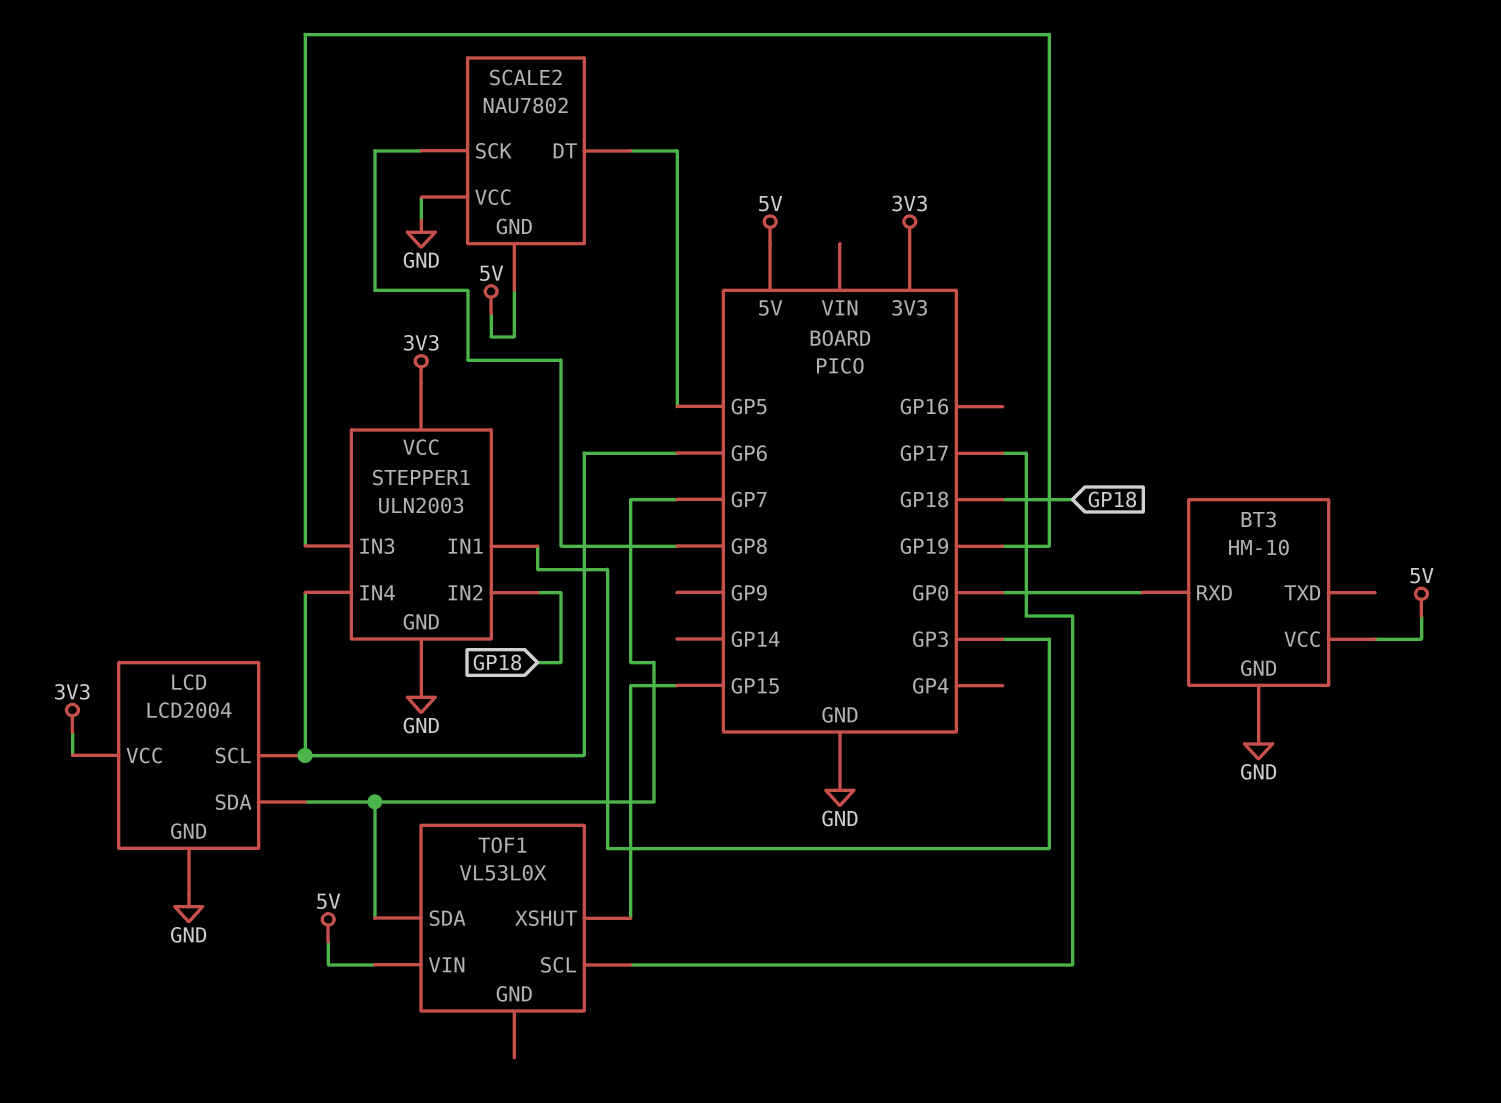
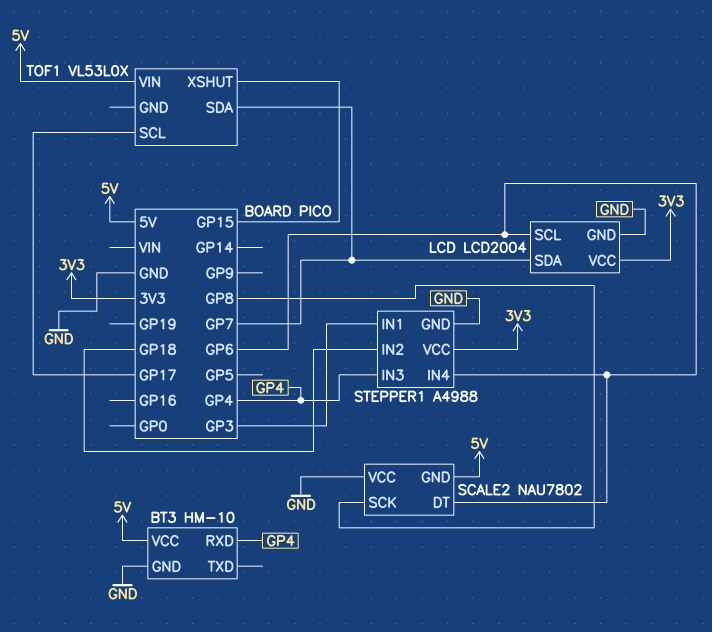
BT3 pin RXD: GP0 -> GP4
SCALE2 pin DT: GP5 -> GP6
STEPPER1: ULN2003 -> A4988
STEPPER1 pin IN3: GP19 -> GP4

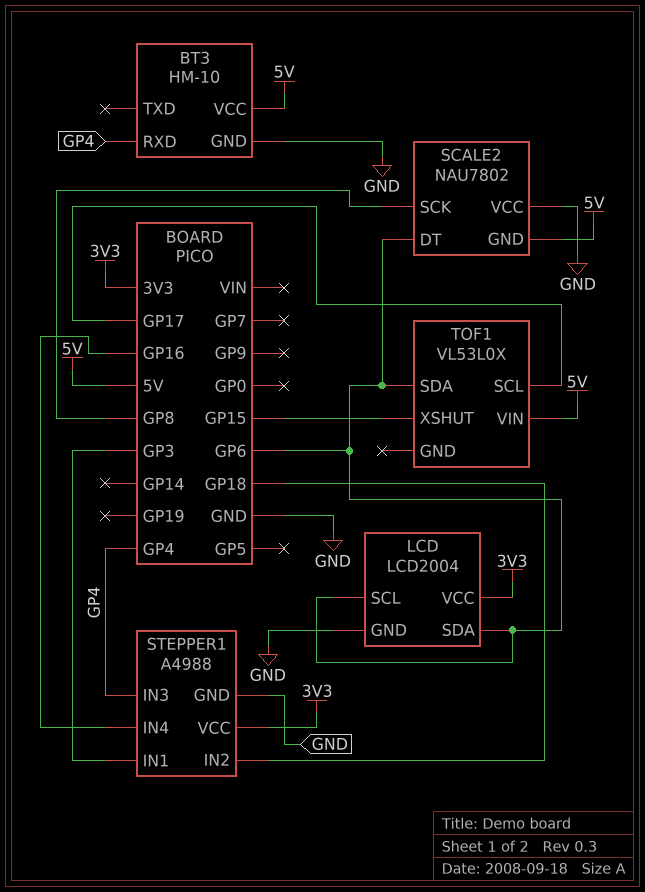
LCD pin SDA: GP7 -> GP6
STEPPER1 pin IN4: GP6 -> GP16
TOF1 pin SDA: GP7 -> GP6

